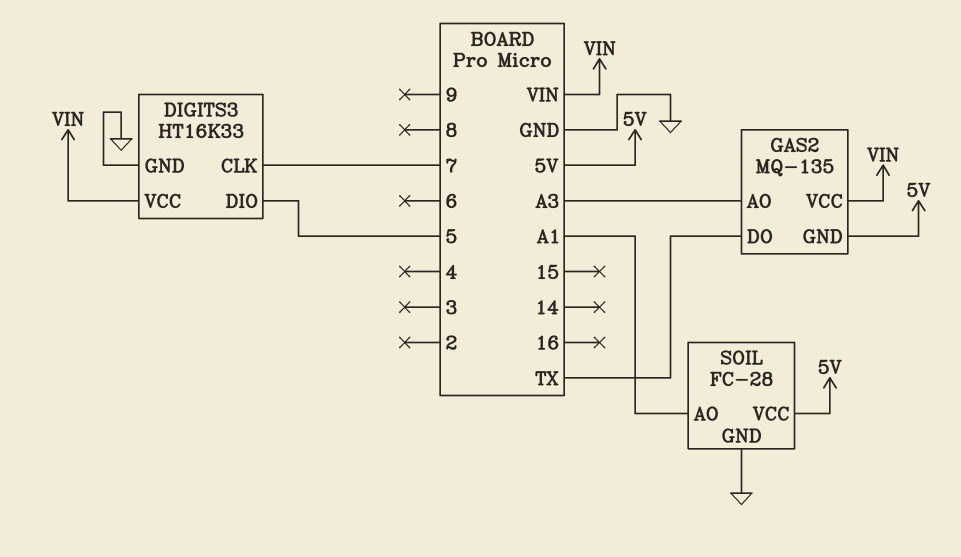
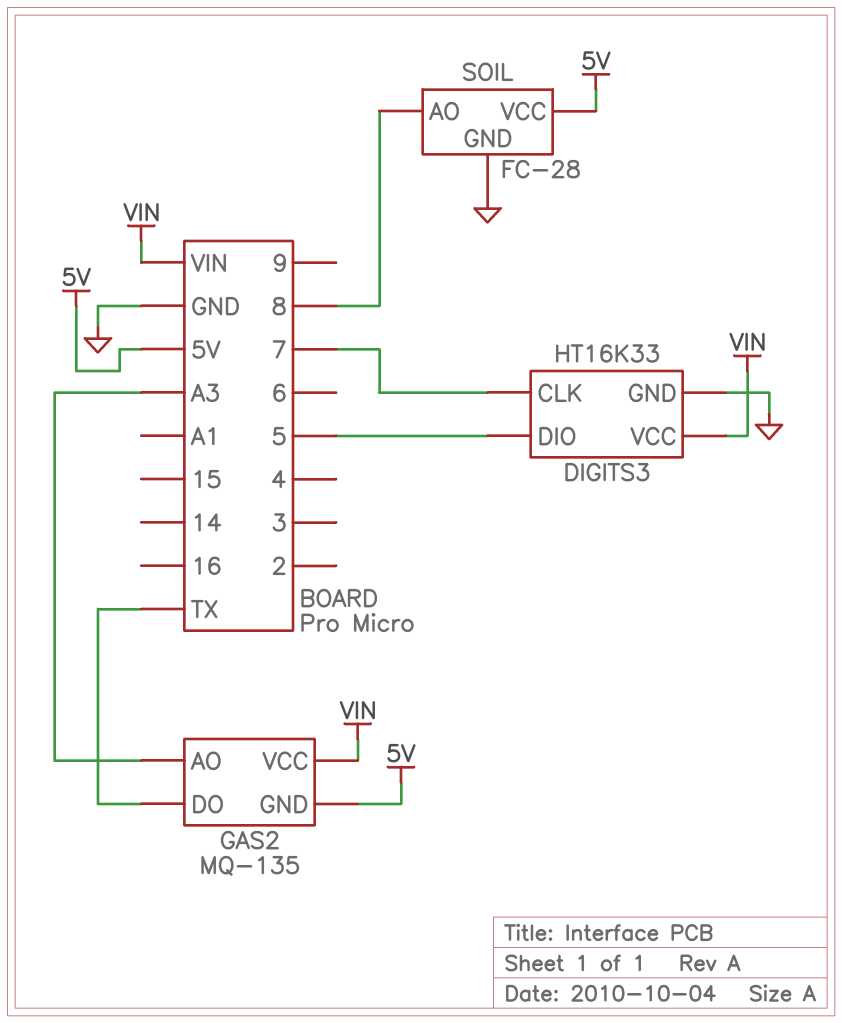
SOIL pin AO: A1 -> 8

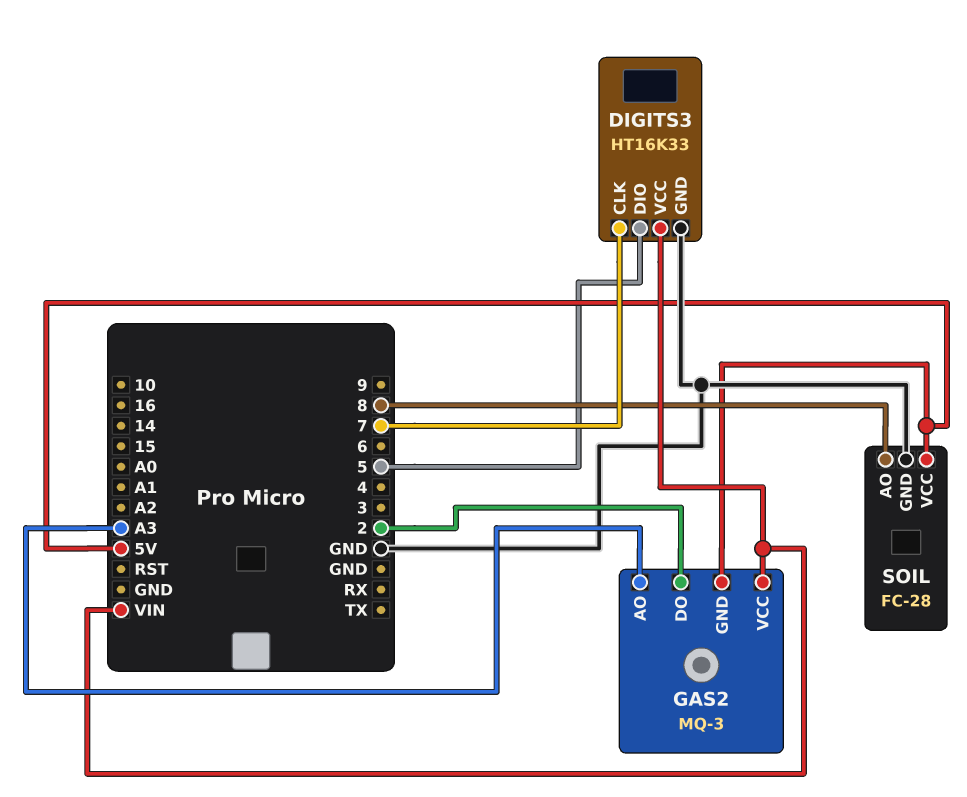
GAS2: MQ-135 -> MQ-3
GAS2 pin DO: TX -> 2

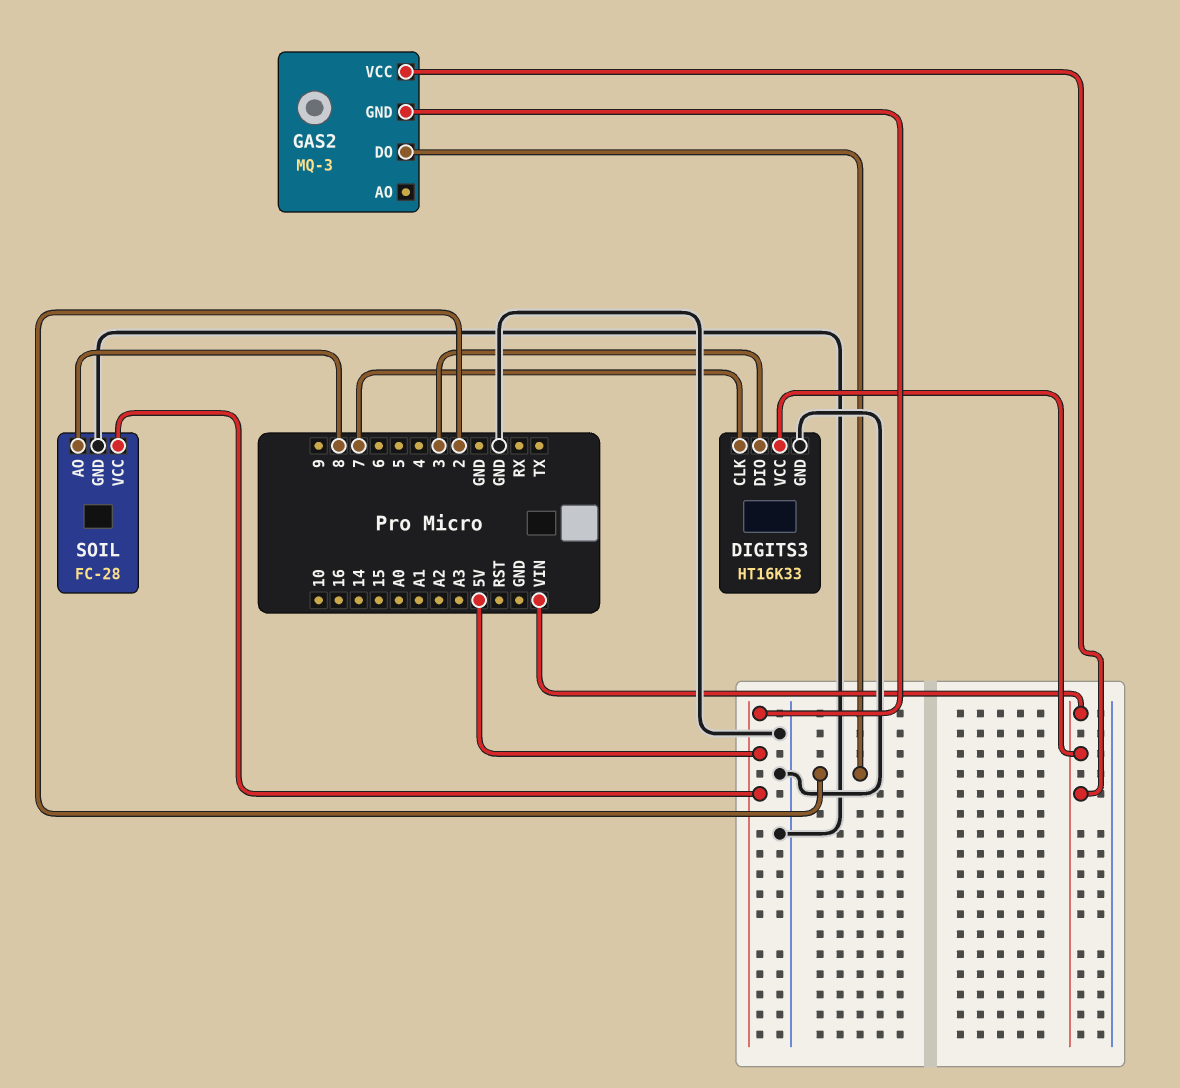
DIGITS3 pin DIO: 5 -> 3
GAS2 pin AO: A3 -> none

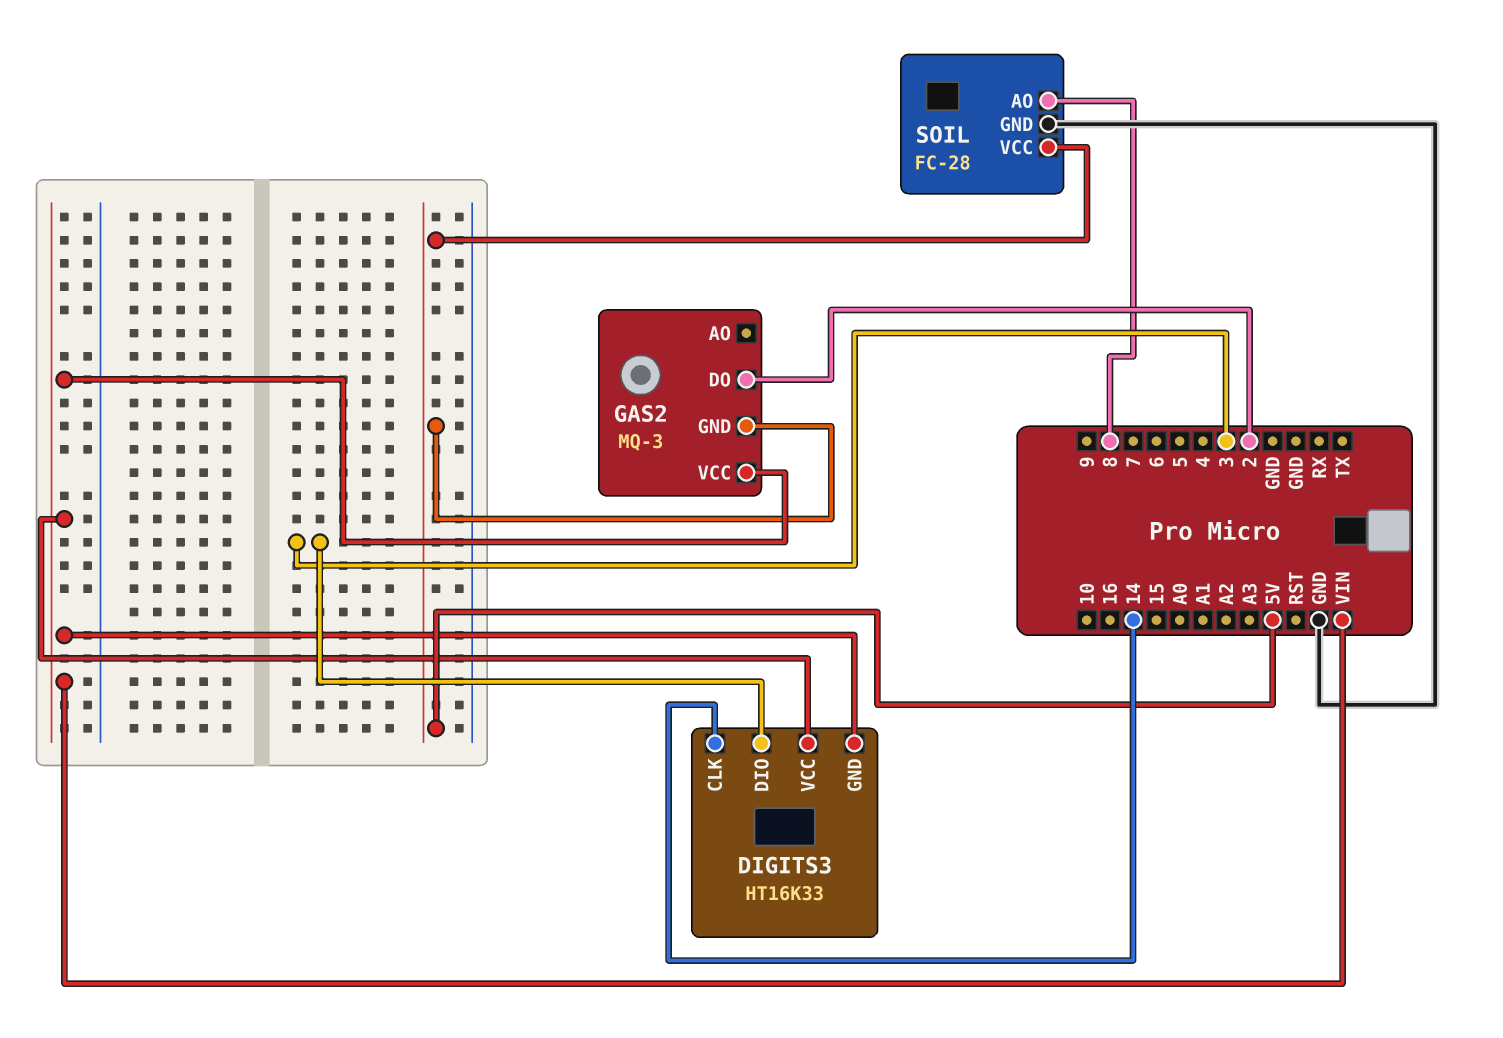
DIGITS3 pin CLK: 7 -> 14
DIGITS3 pin GND: GND -> VIN

